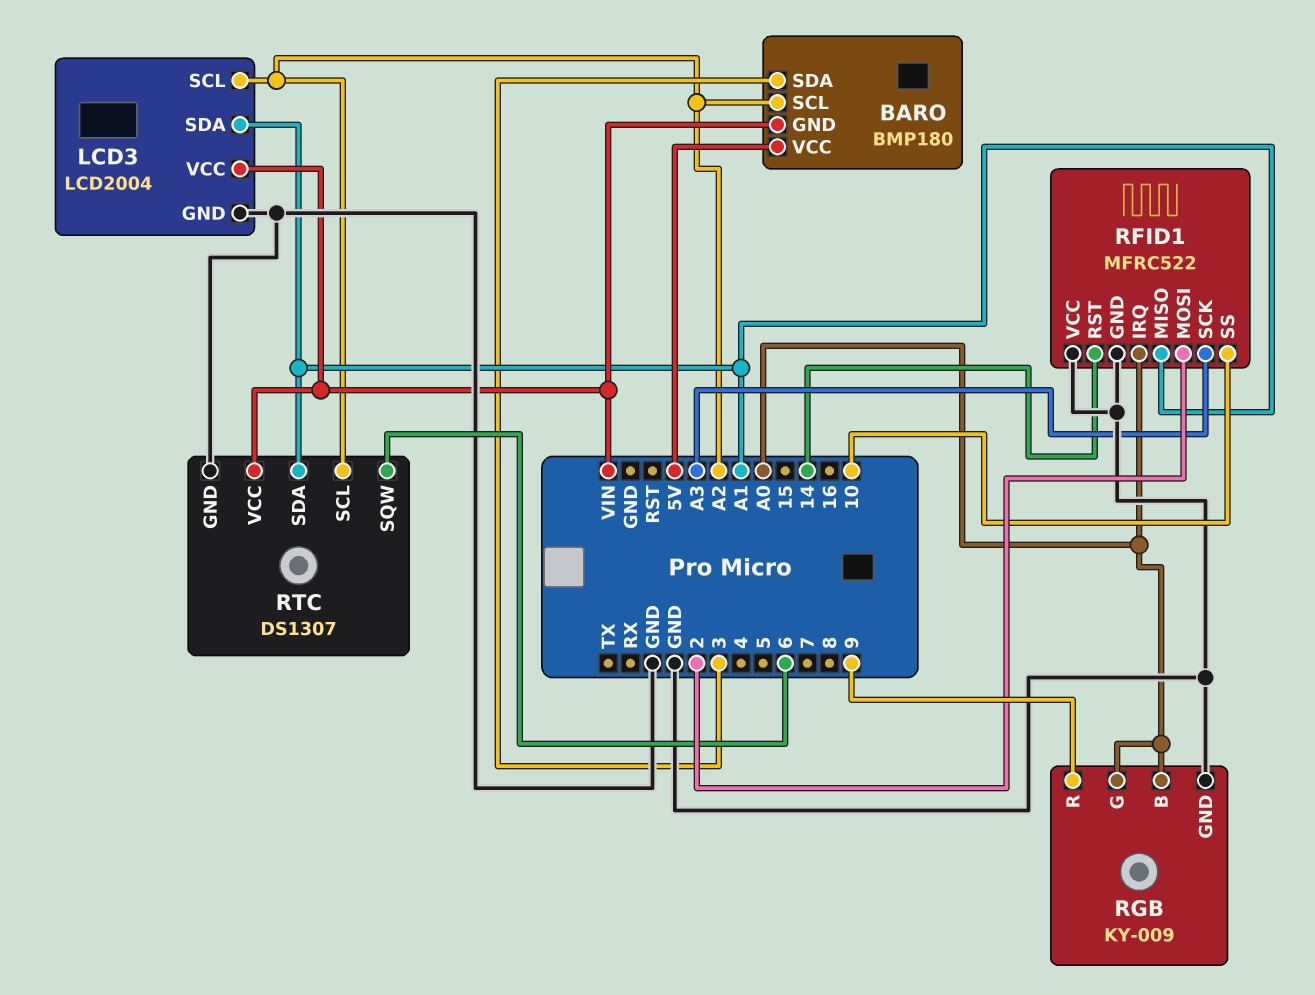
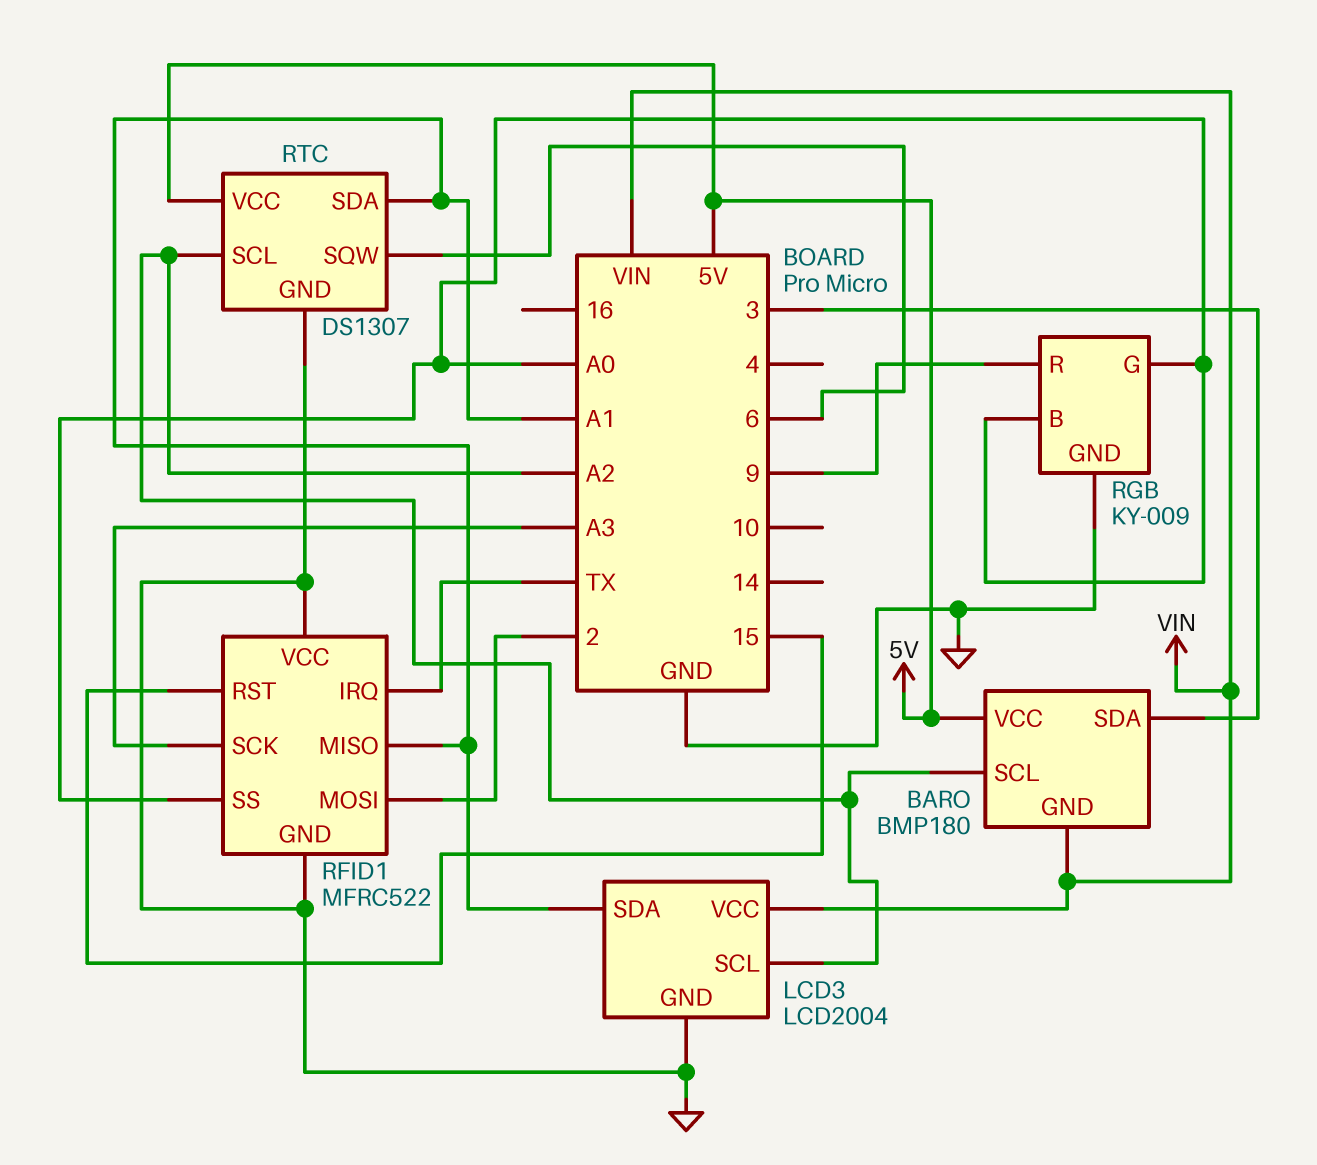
RFID1 pin IRQ: A0 -> TX
RFID1 pin RST: 14 -> 15
RFID1 pin SS: 10 -> A0
RTC pin VCC: VIN -> 5V

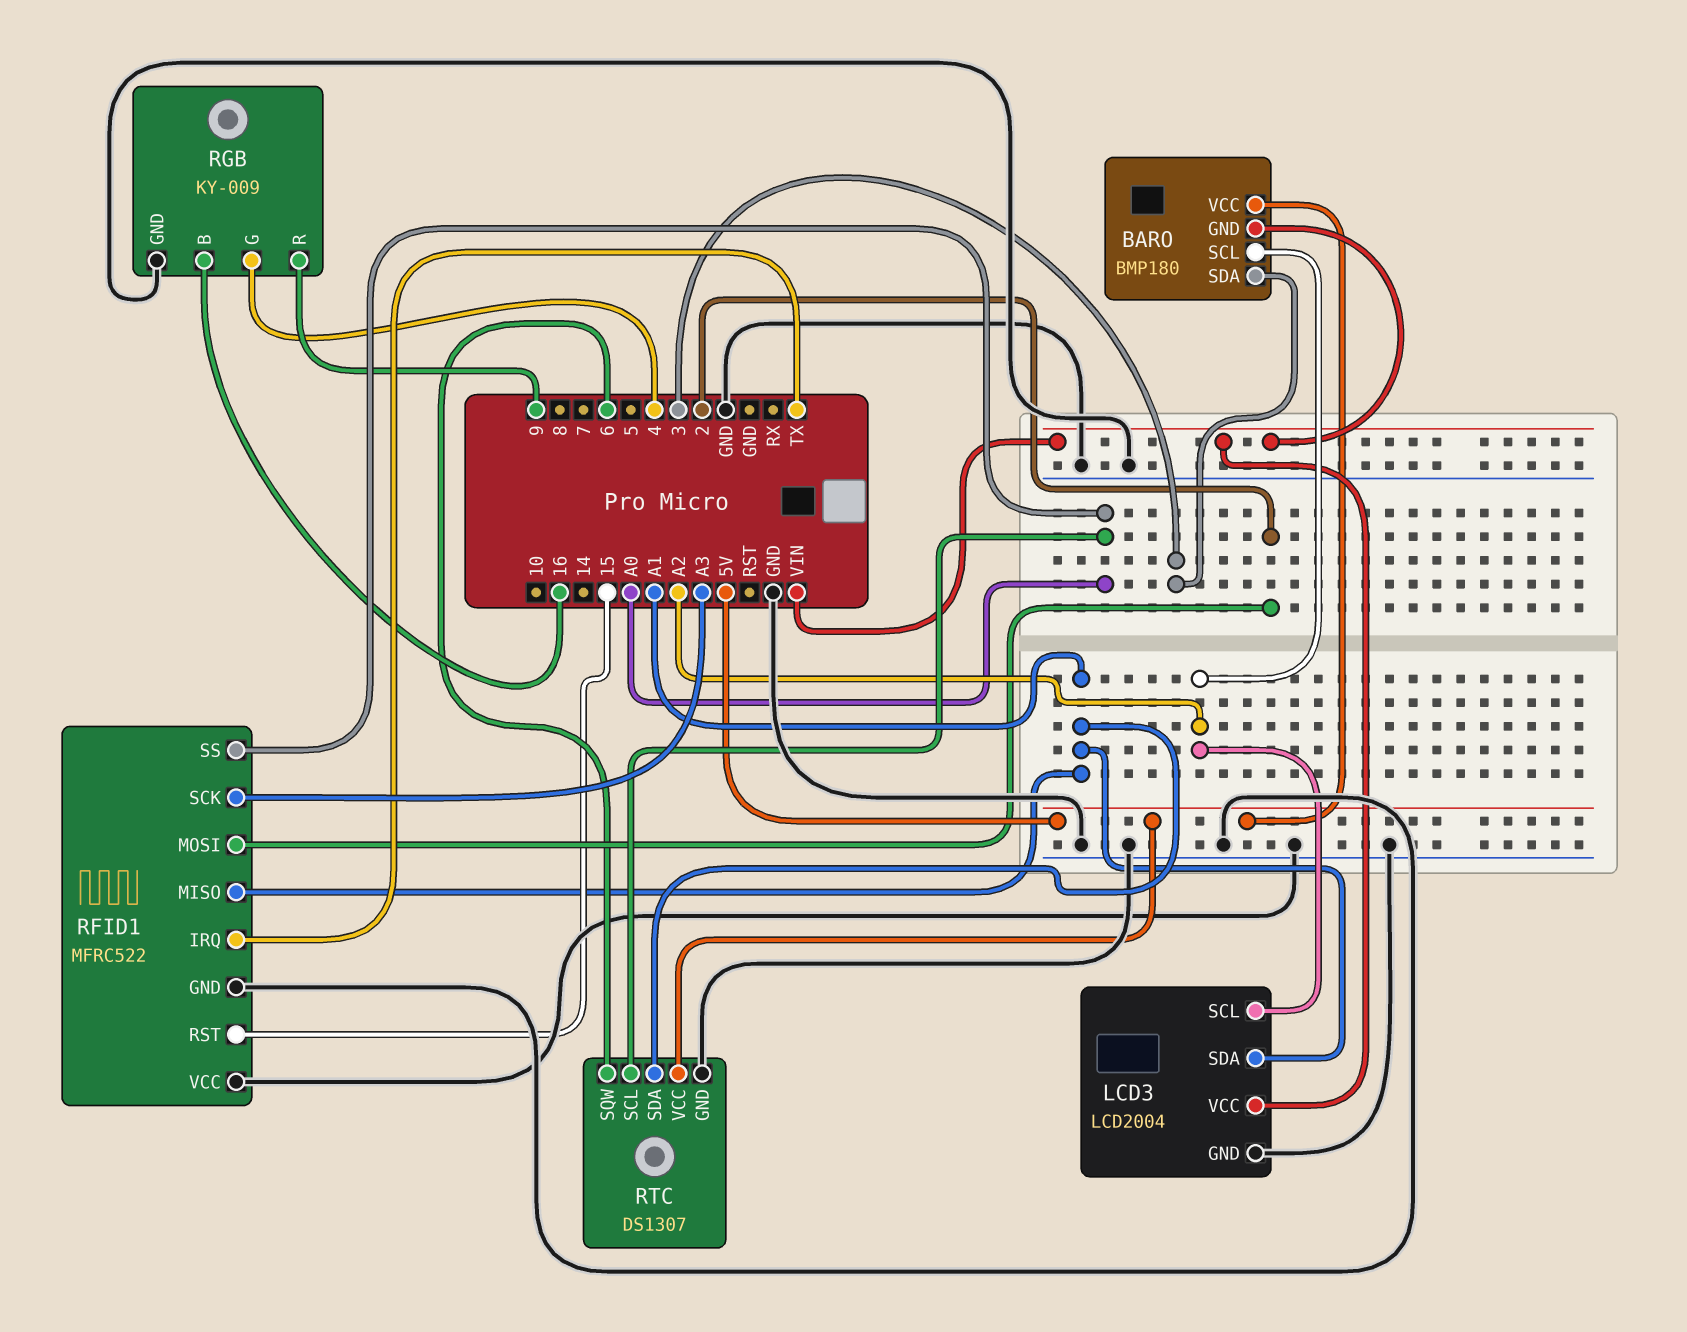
RGB pin B: A0 -> 16
RGB pin G: A0 -> 4
RTC pin SCL: A2 -> A0

